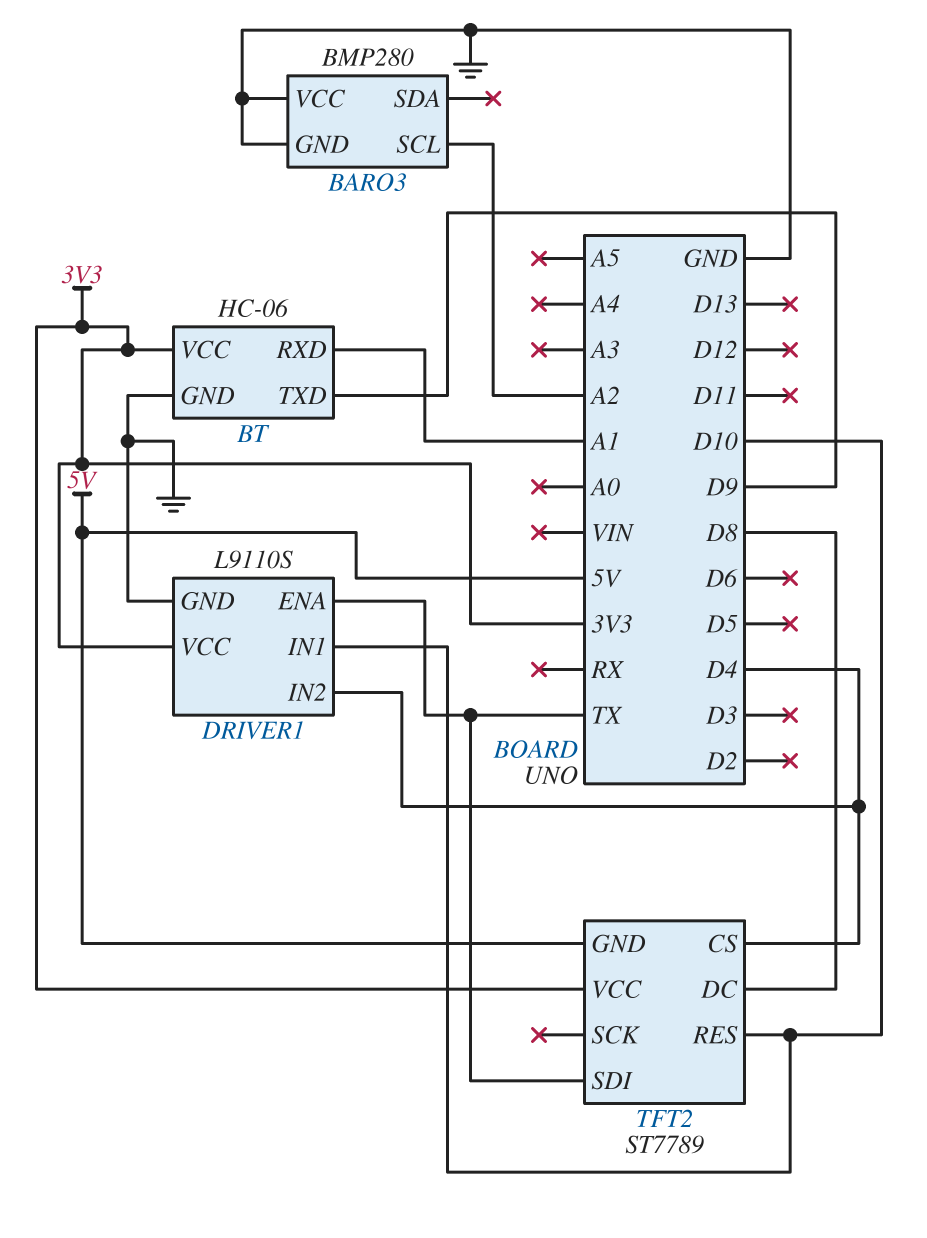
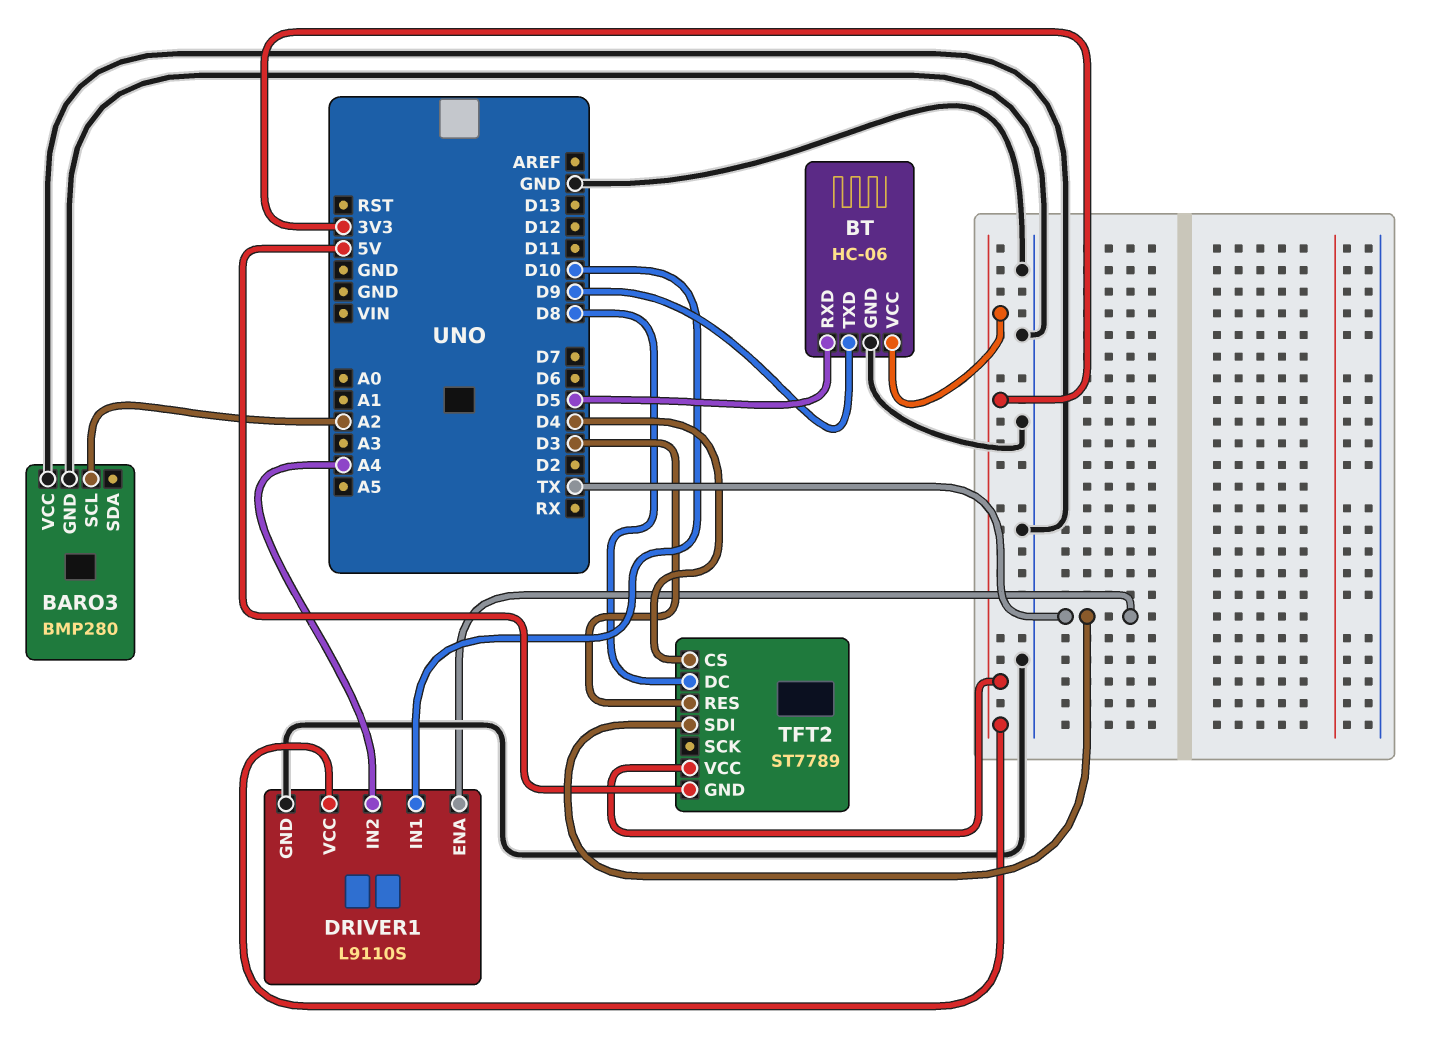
BT pin RXD: A1 -> D5
DRIVER1 pin IN2: D4 -> A4
TFT2 pin RES: D10 -> D3

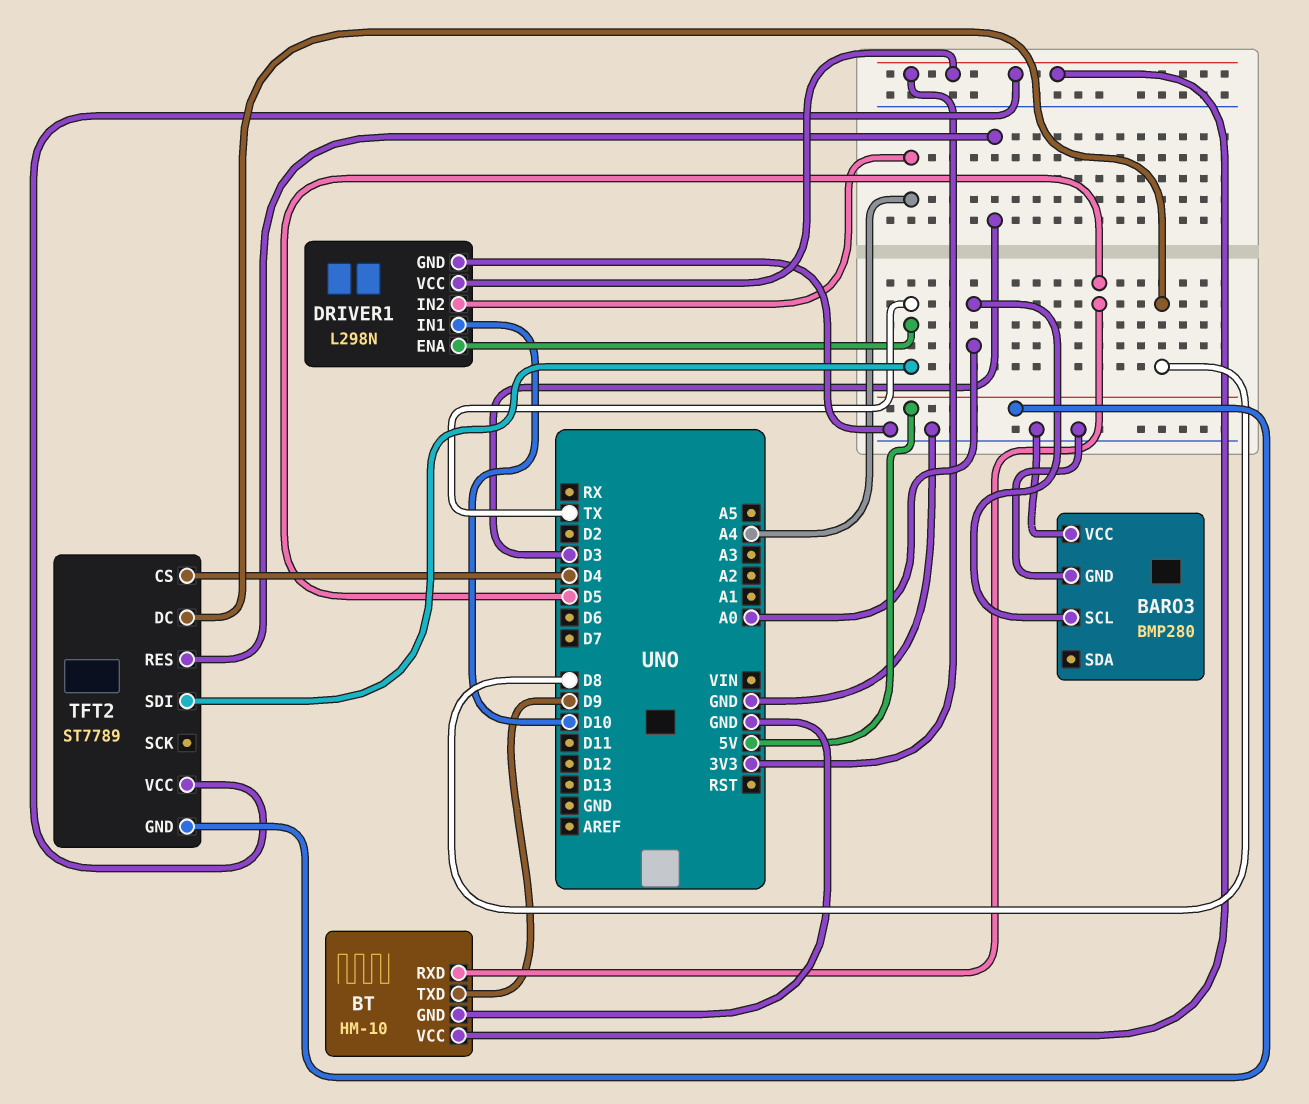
BARO3 pin SCL: A2 -> A0
BT: HC-06 -> HM-10
DRIVER1: L9110S -> L298N

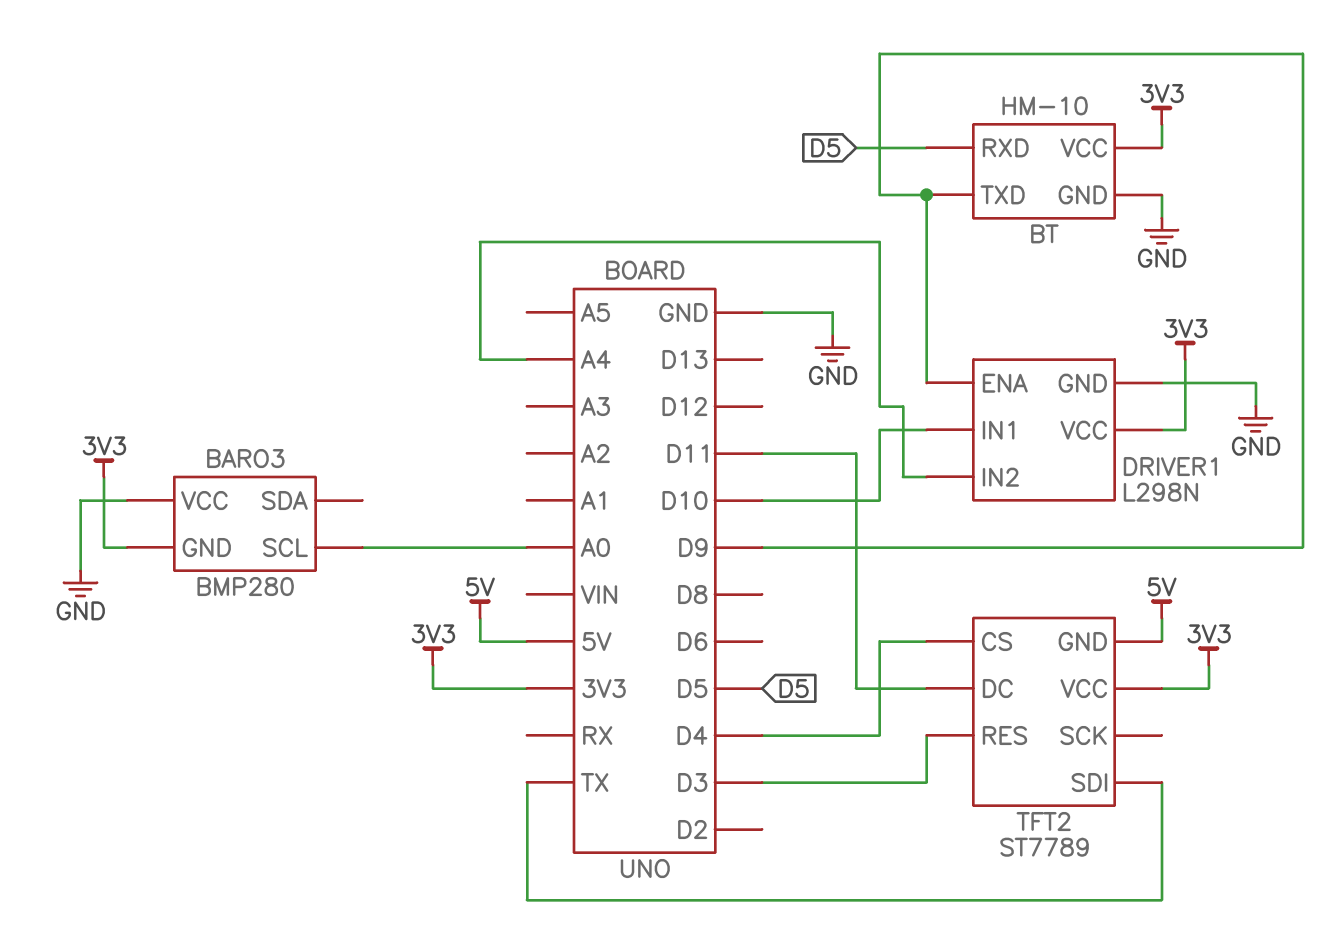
BARO3 pin GND: GND -> 3V3
DRIVER1 pin ENA: TX -> D9
TFT2 pin DC: D8 -> D11

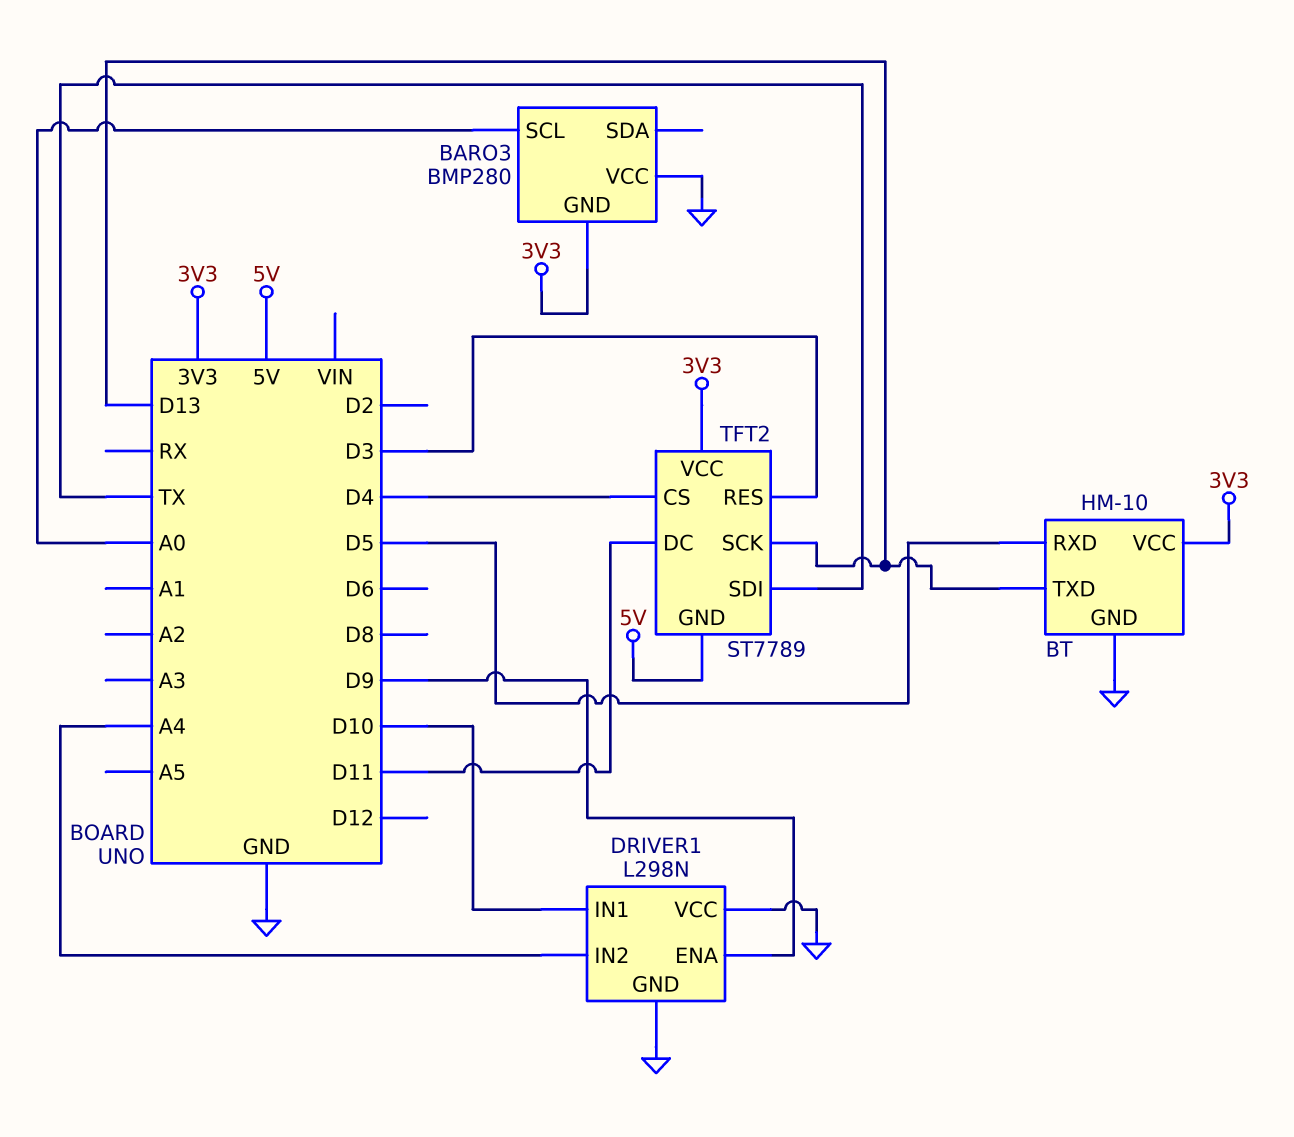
BT pin TXD: D9 -> D13
DRIVER1 pin VCC: 3V3 -> GND
TFT2 pin SCK: none -> D13

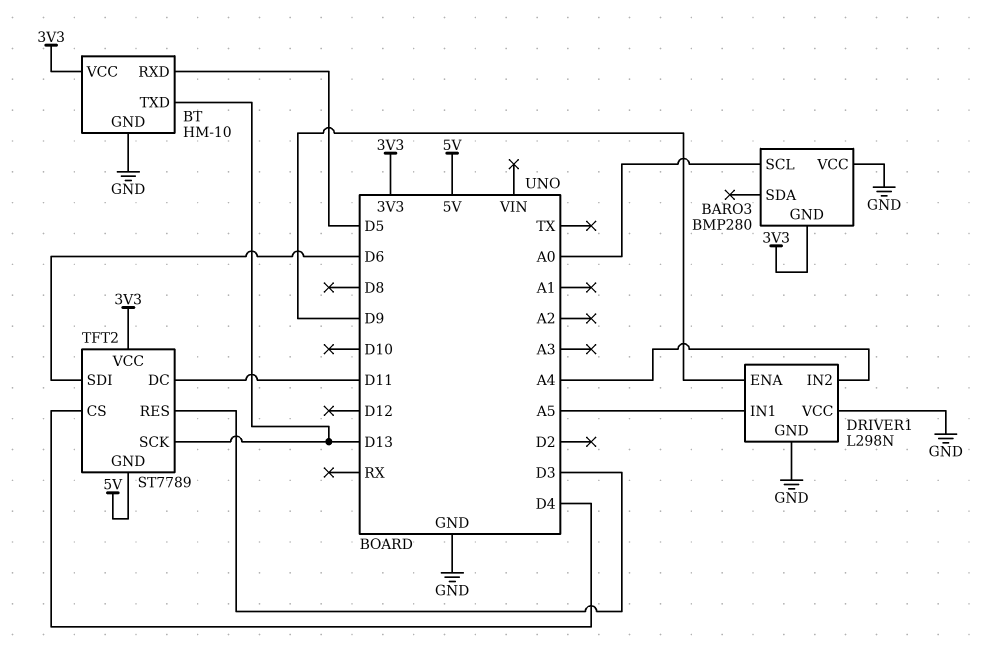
DRIVER1 pin IN1: D10 -> A5
TFT2 pin SDI: TX -> D6

